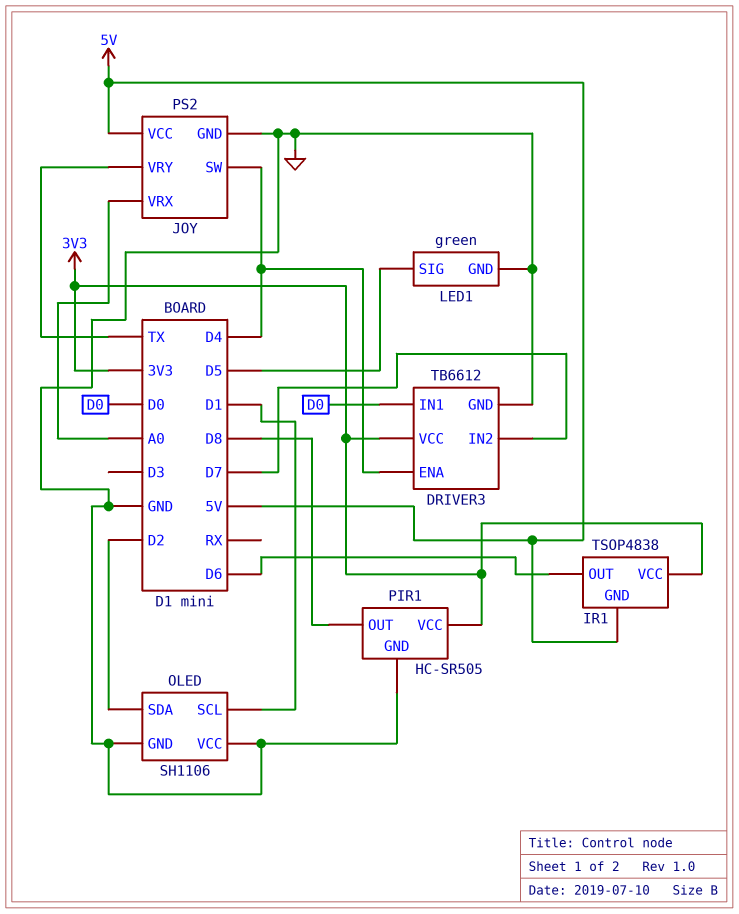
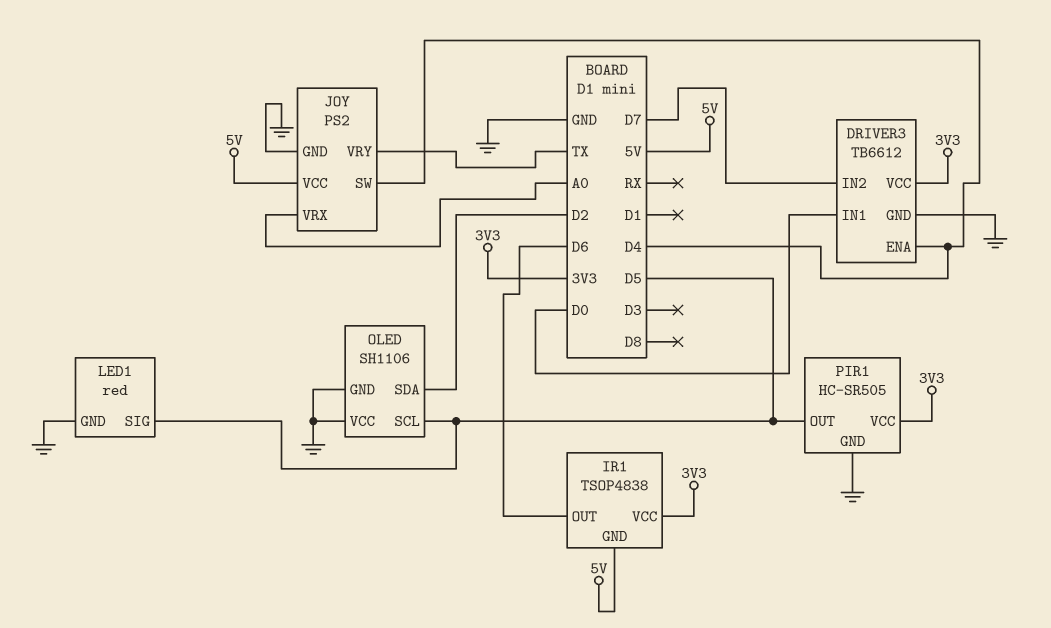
LED1: green -> red
OLED pin SCL: D1 -> D5
PIR1 pin OUT: D8 -> D5

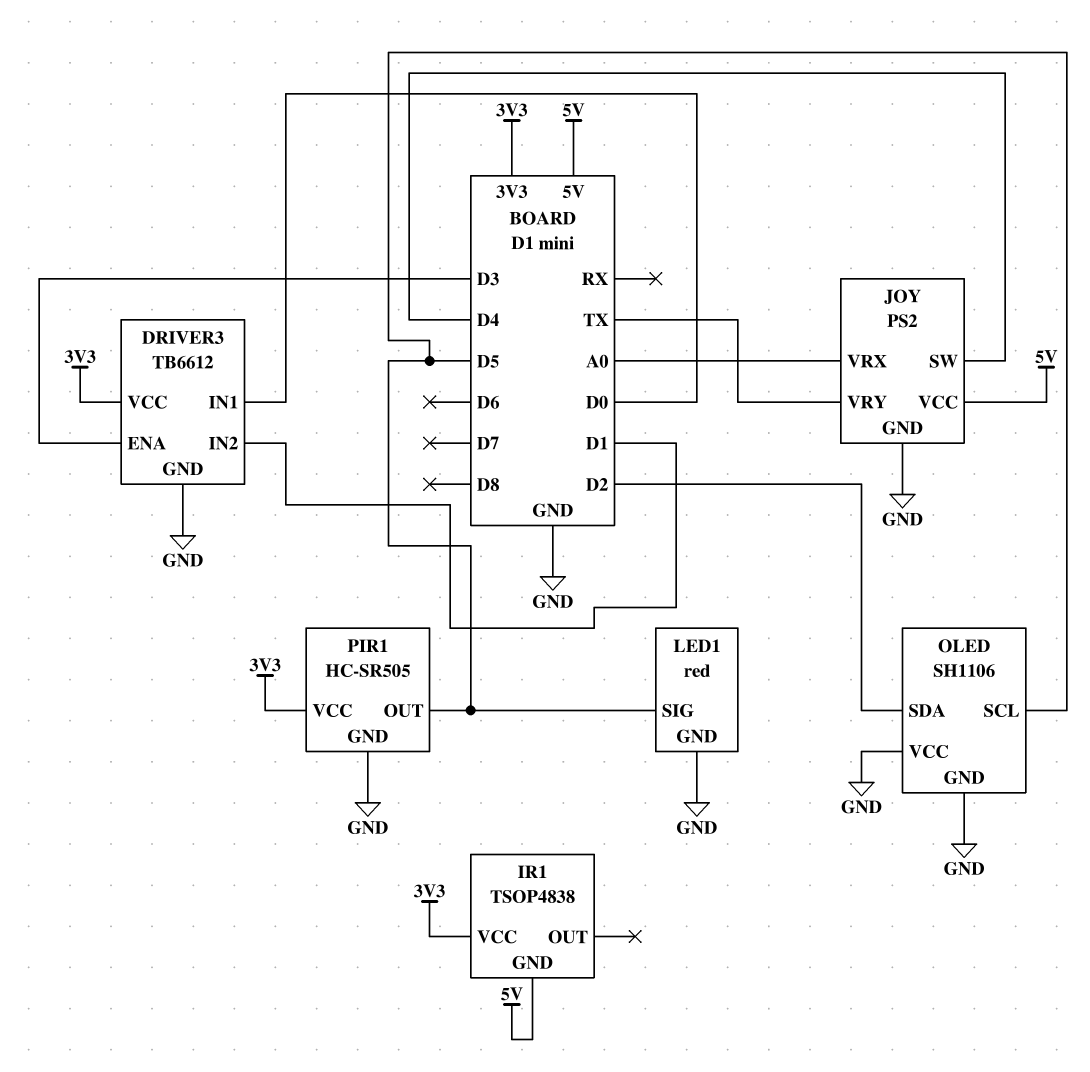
DRIVER3 pin ENA: D4 -> D3
DRIVER3 pin IN2: D7 -> D1
IR1 pin OUT: D6 -> none

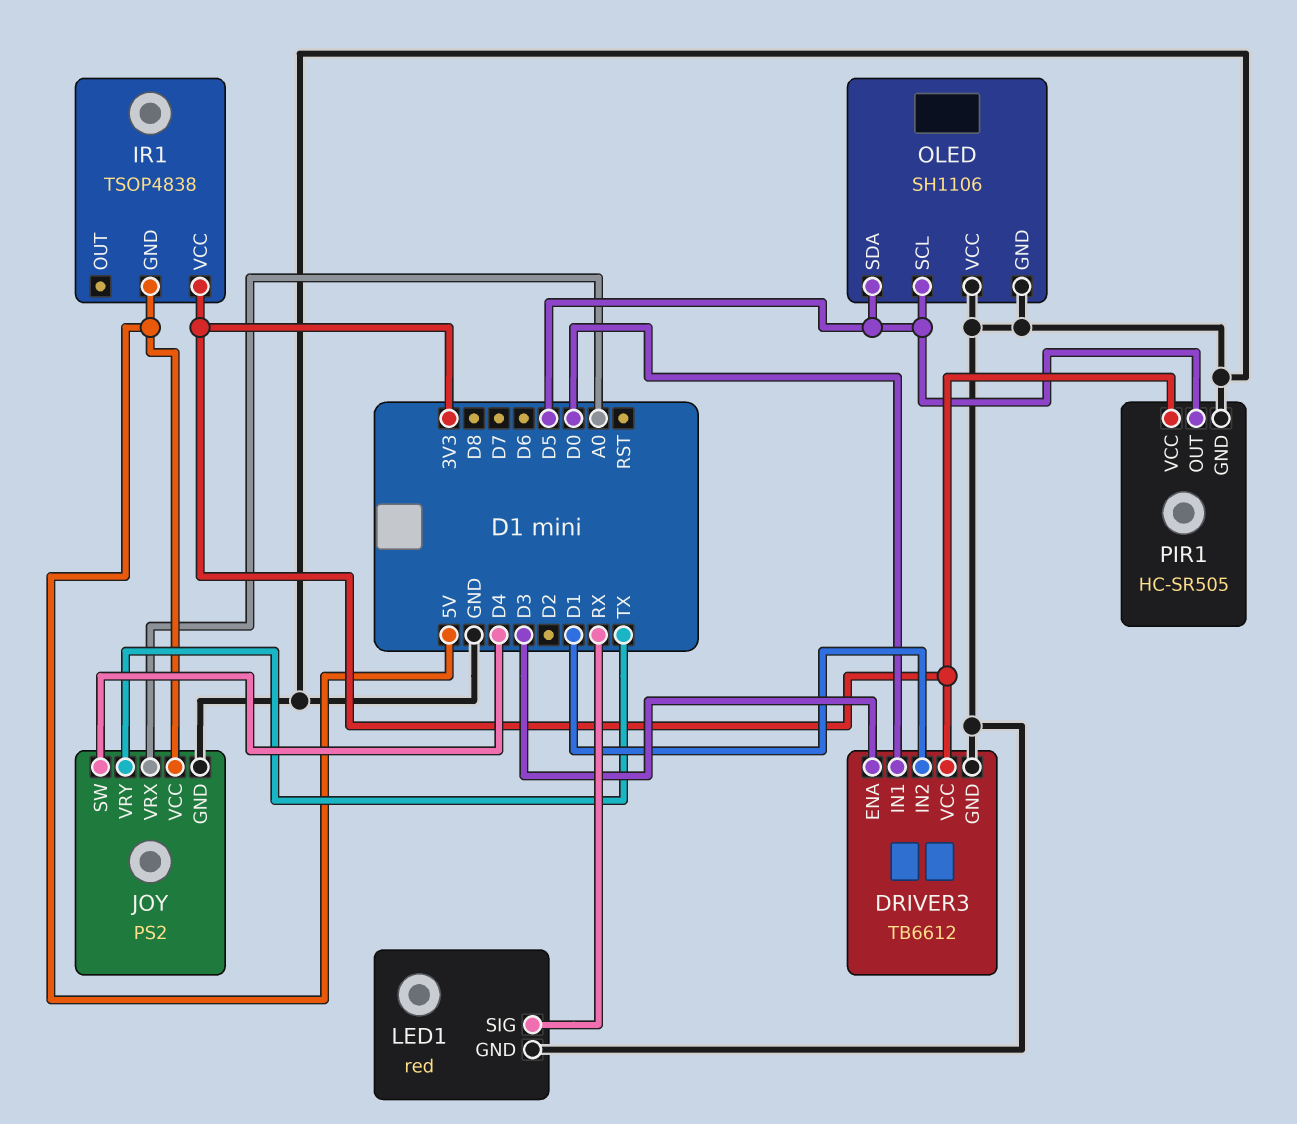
LED1 pin SIG: D5 -> RX
OLED pin SDA: D2 -> D5

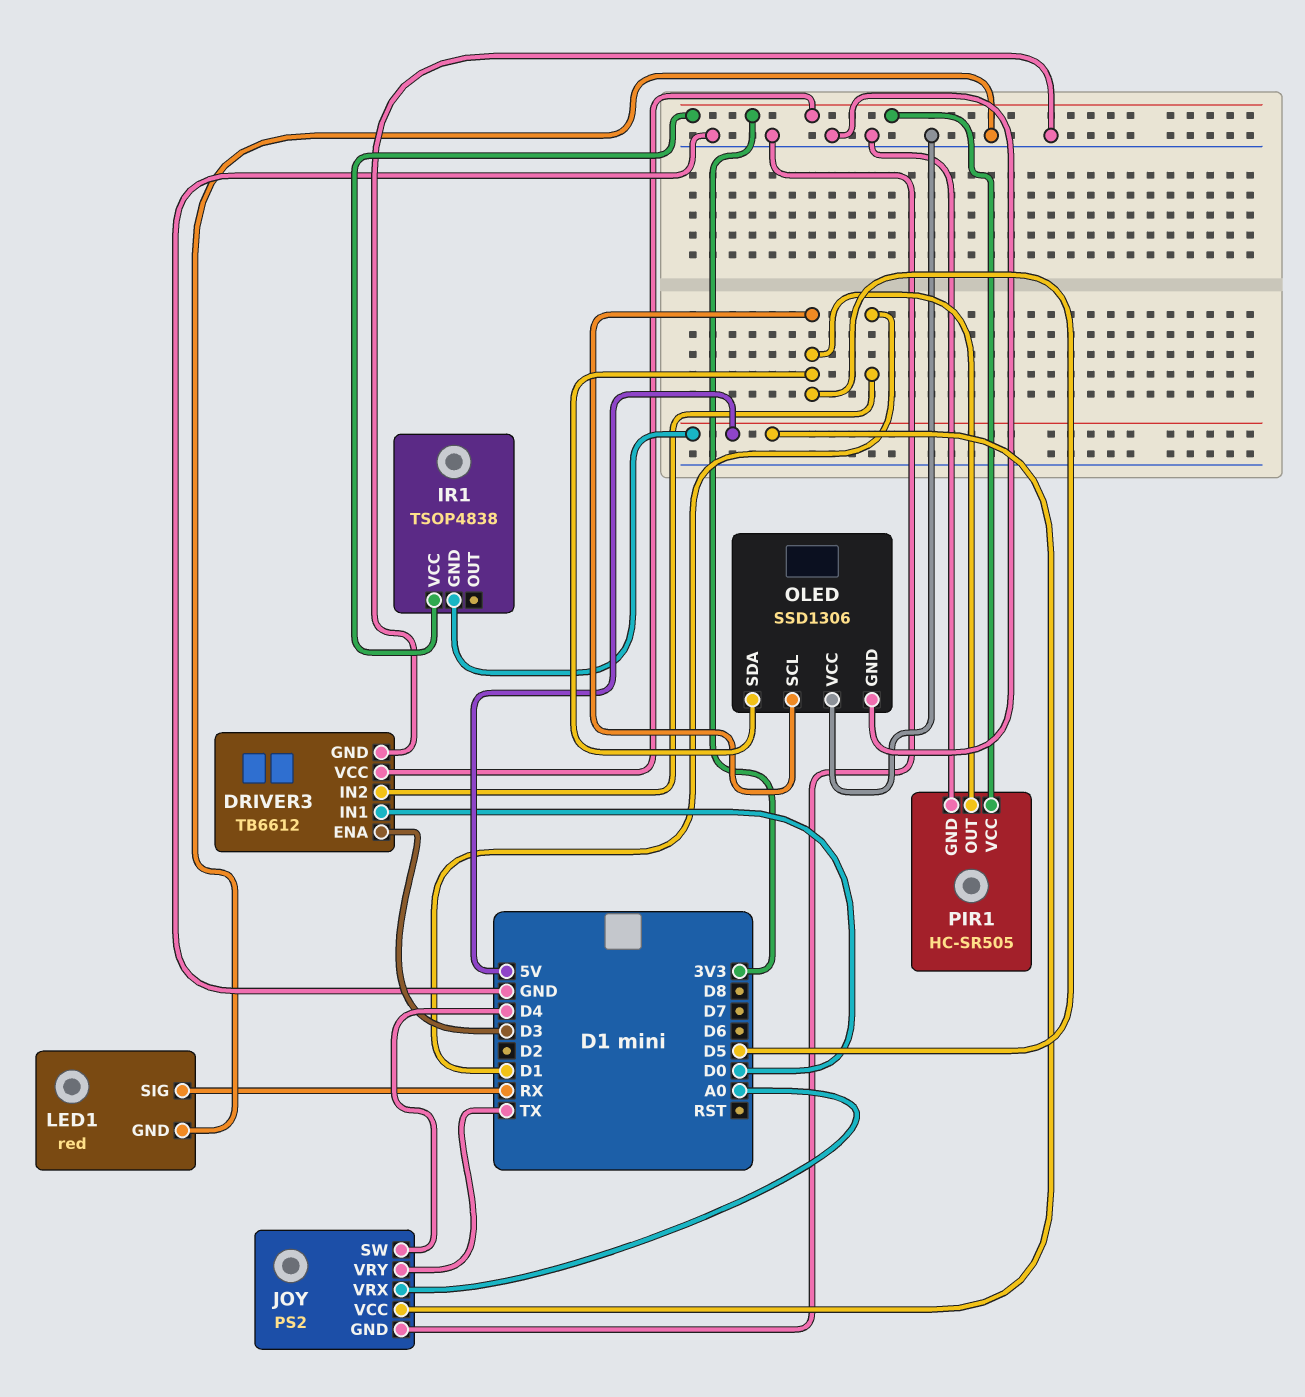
OLED: SH1106 -> SSD1306

